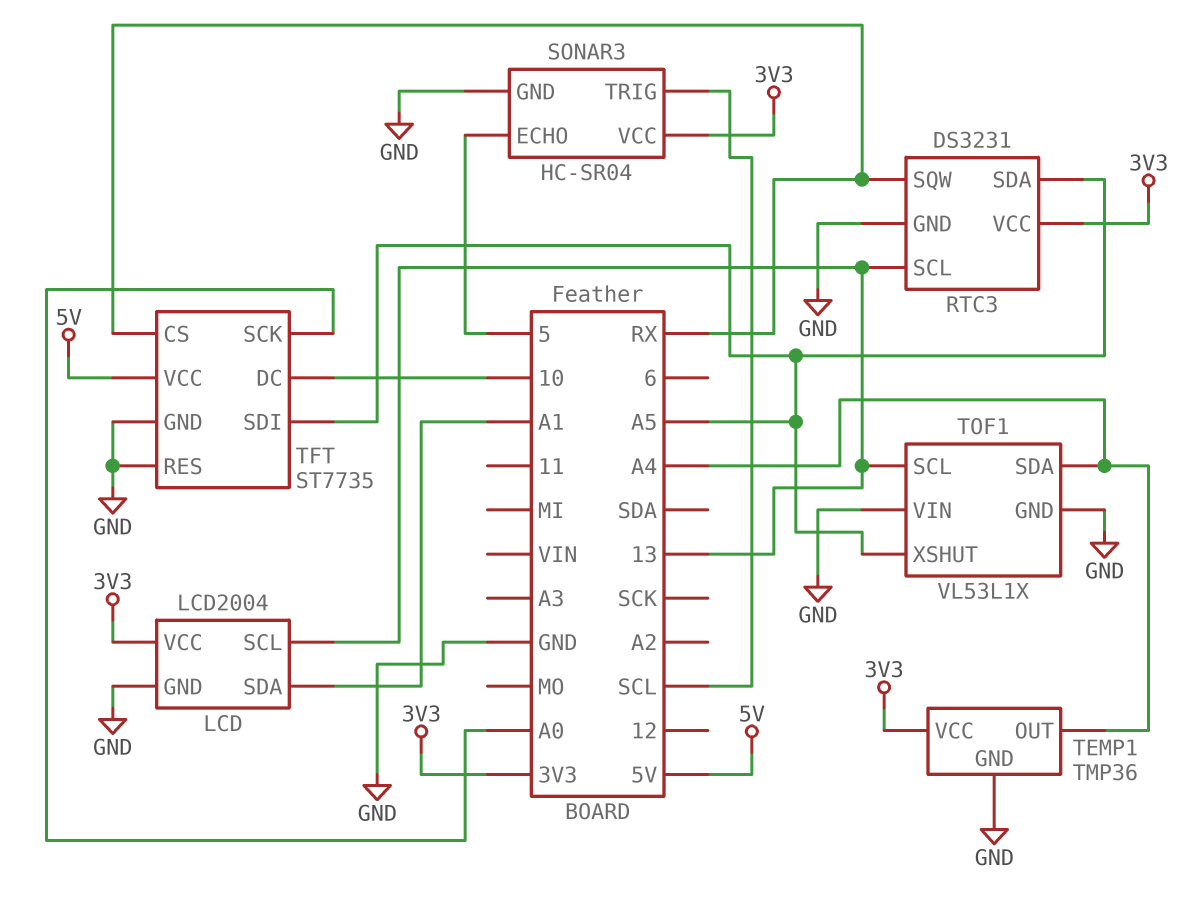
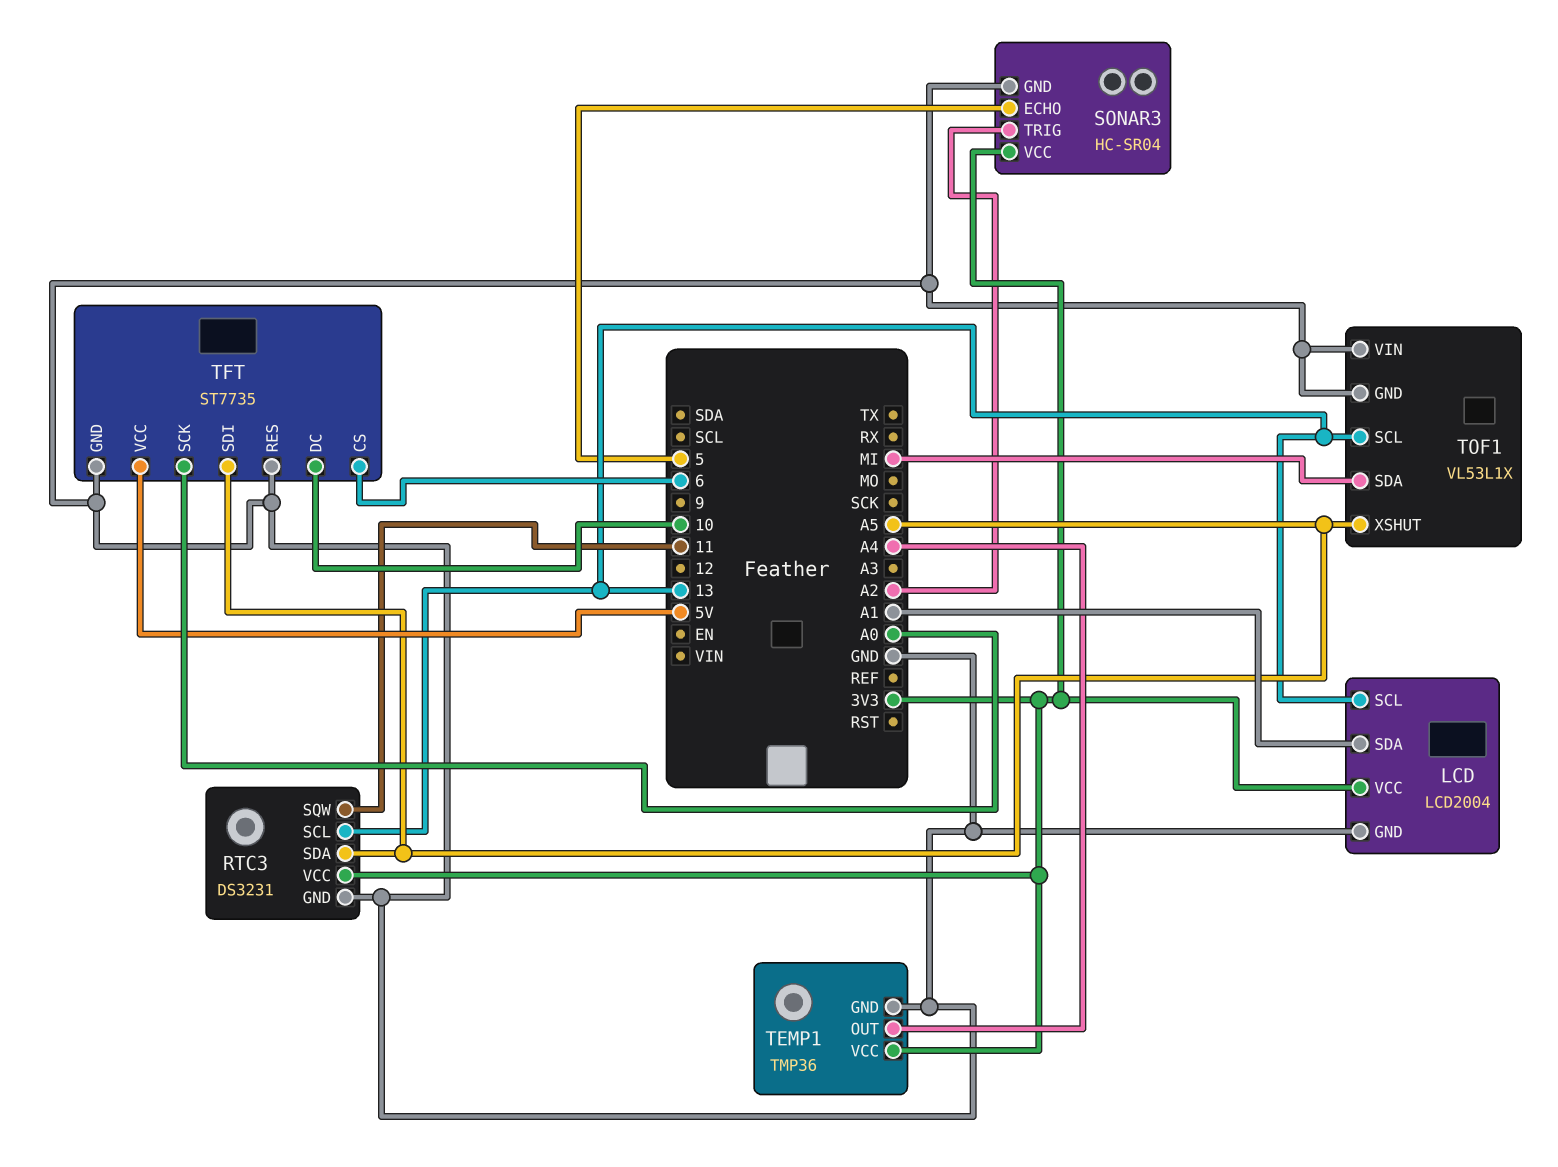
RTC3 pin SQW: RX -> 11
SONAR3 pin TRIG: SCL -> A2
TFT pin CS: RX -> 6
TOF1 pin SDA: A4 -> MI

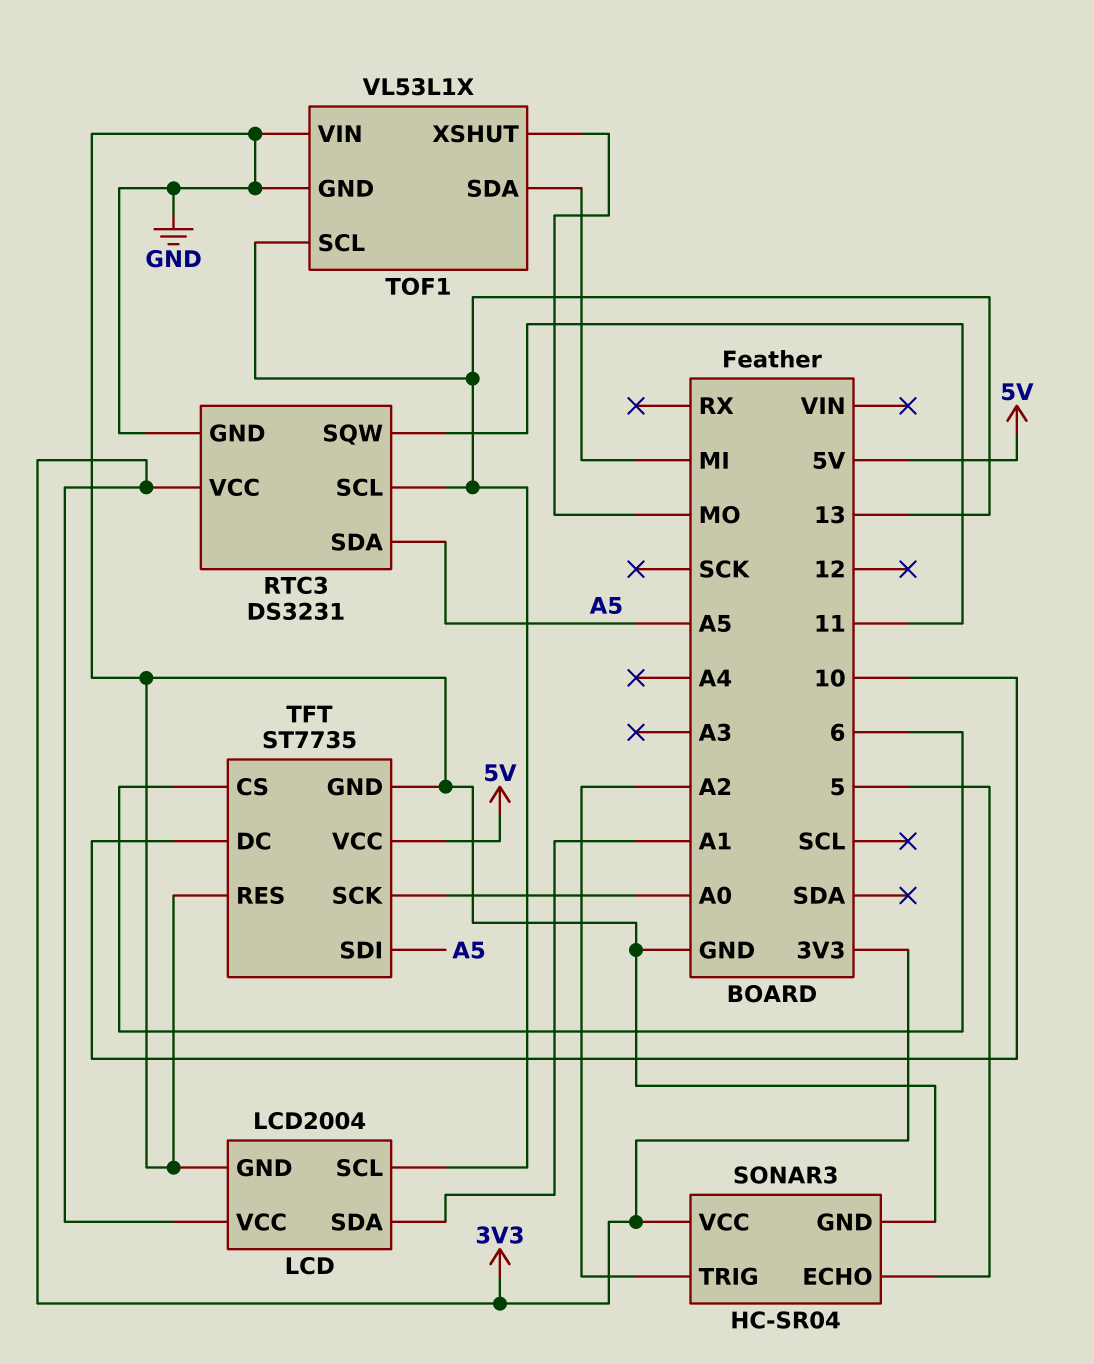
TEMP1: TMP36 -> none
TEMP1 pin GND: GND -> none
TEMP1 pin OUT: A4 -> none
TEMP1 pin VCC: 3V3 -> none
TOF1 pin XSHUT: A5 -> MO

